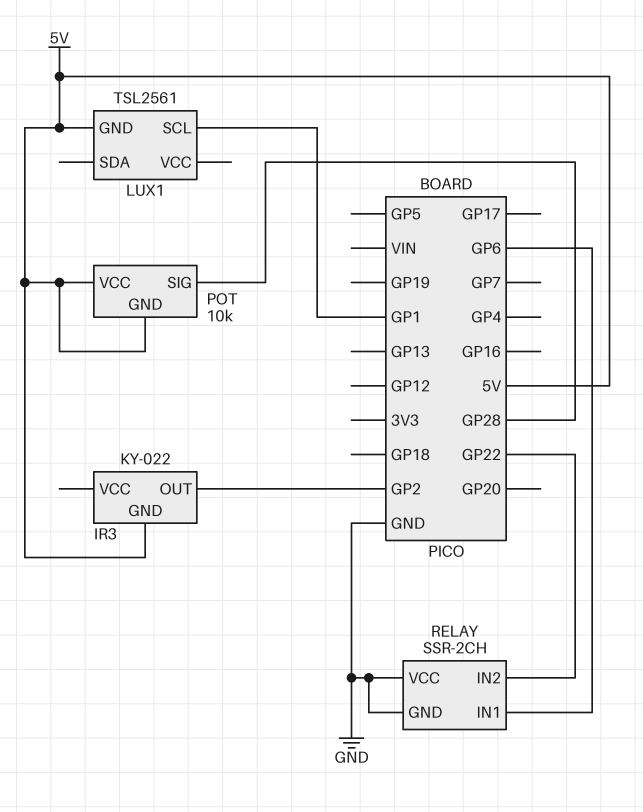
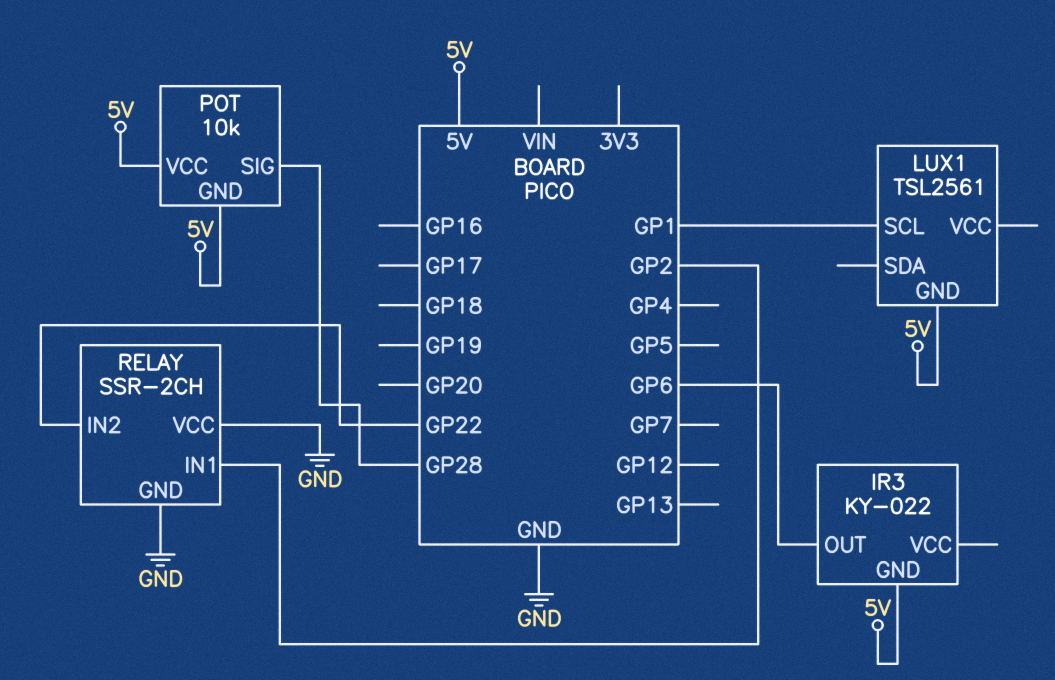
IR3 pin OUT: GP2 -> GP6
RELAY pin IN1: GP6 -> GP2

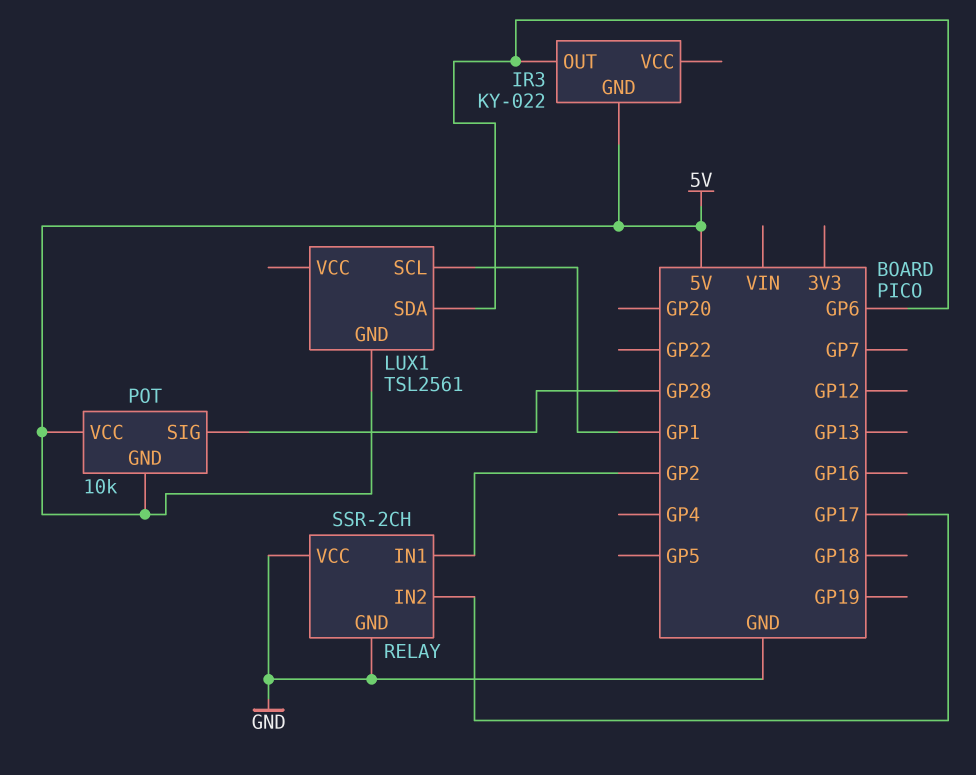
LUX1 pin SDA: none -> GP6
RELAY pin IN2: GP22 -> GP17

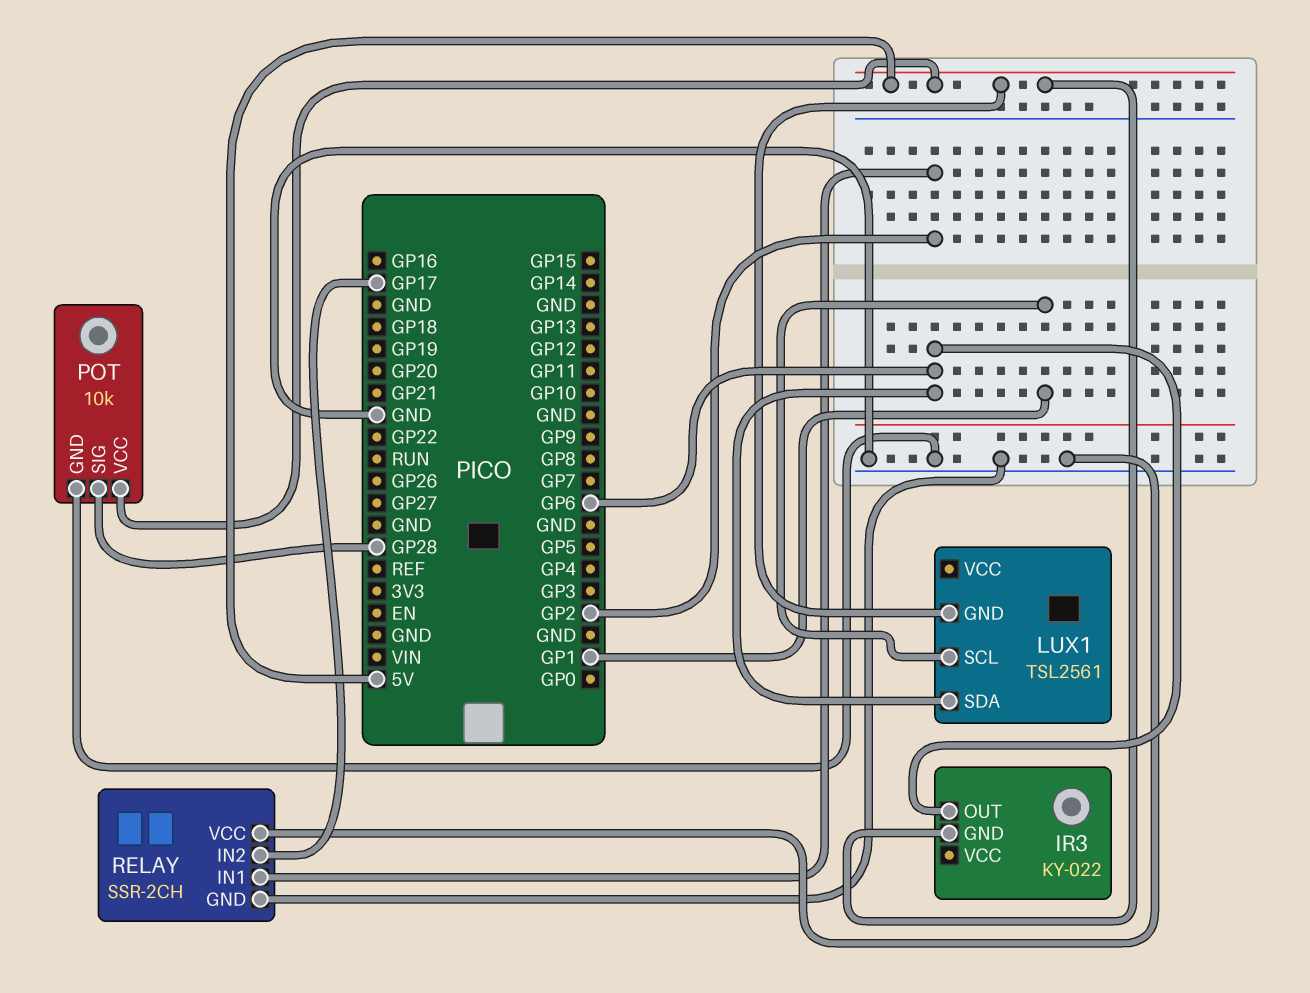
POT pin GND: 5V -> GND

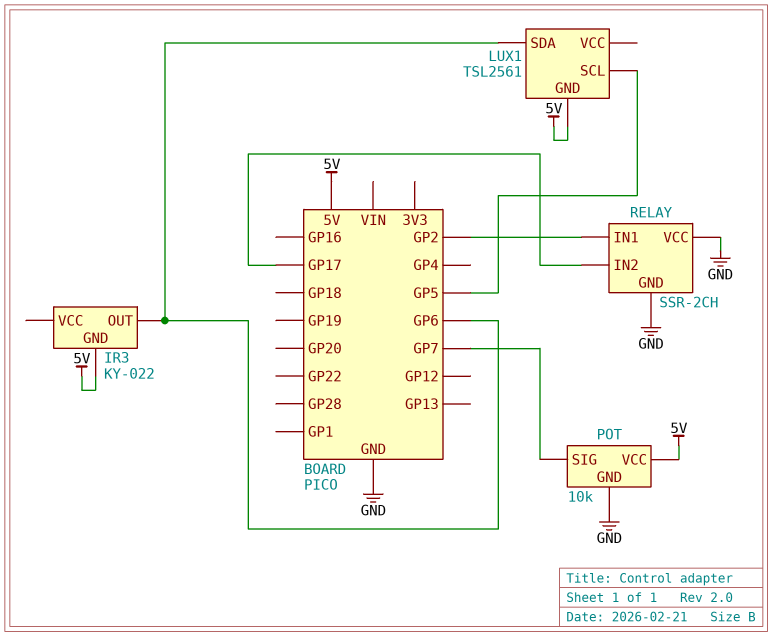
LUX1 pin SCL: GP1 -> GP5
POT pin SIG: GP28 -> GP7

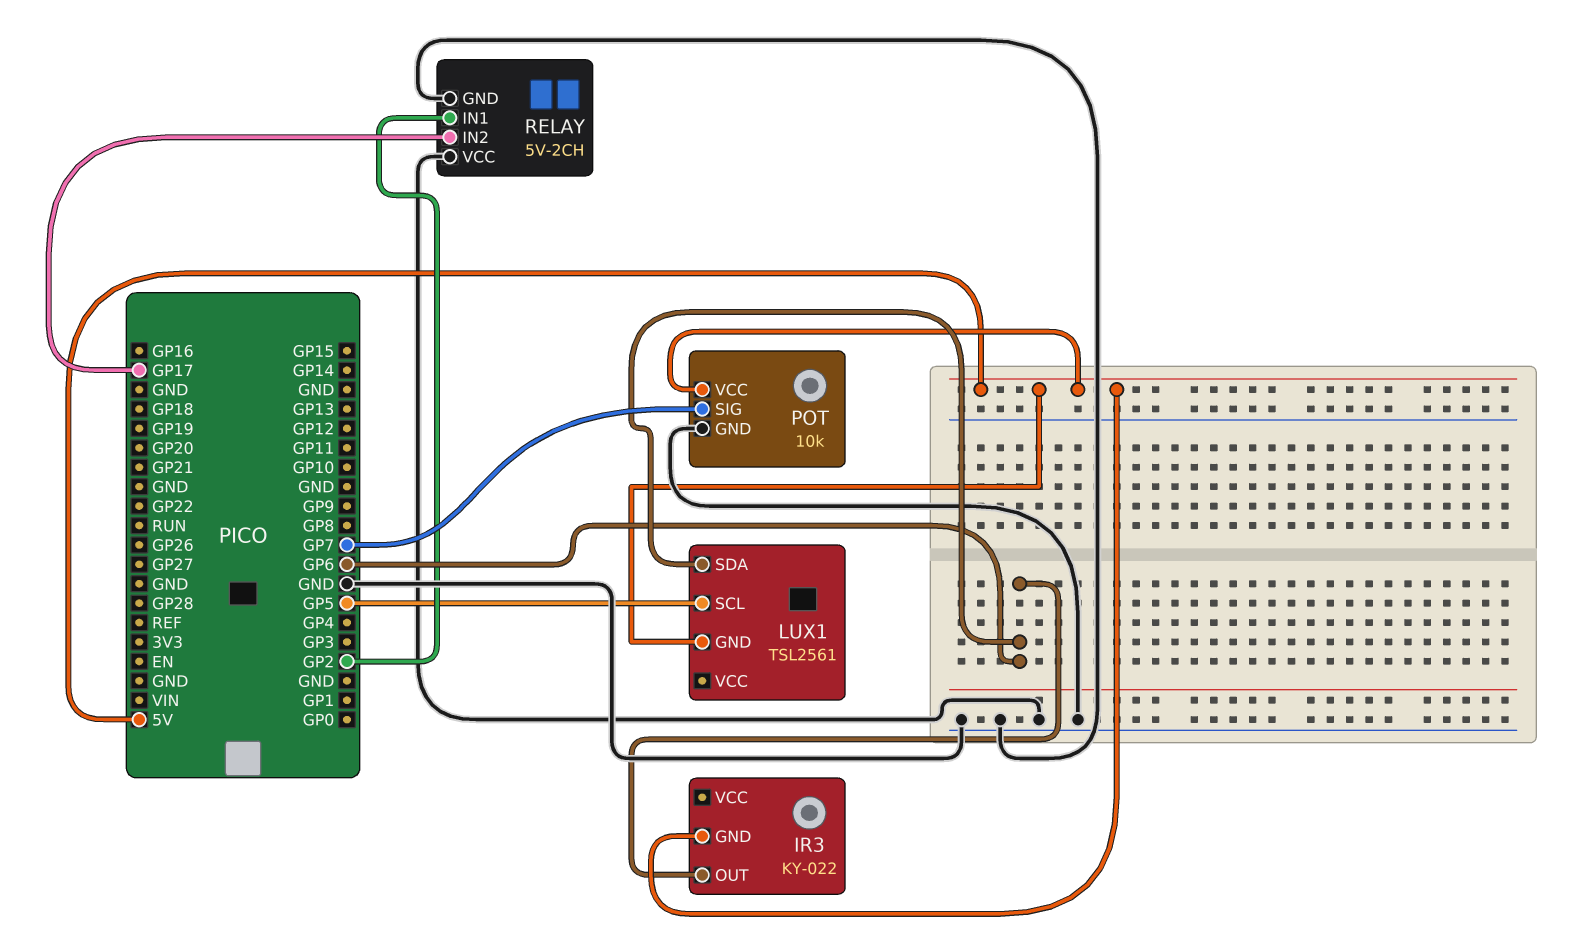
RELAY: SSR-2CH -> 5V-2CH

